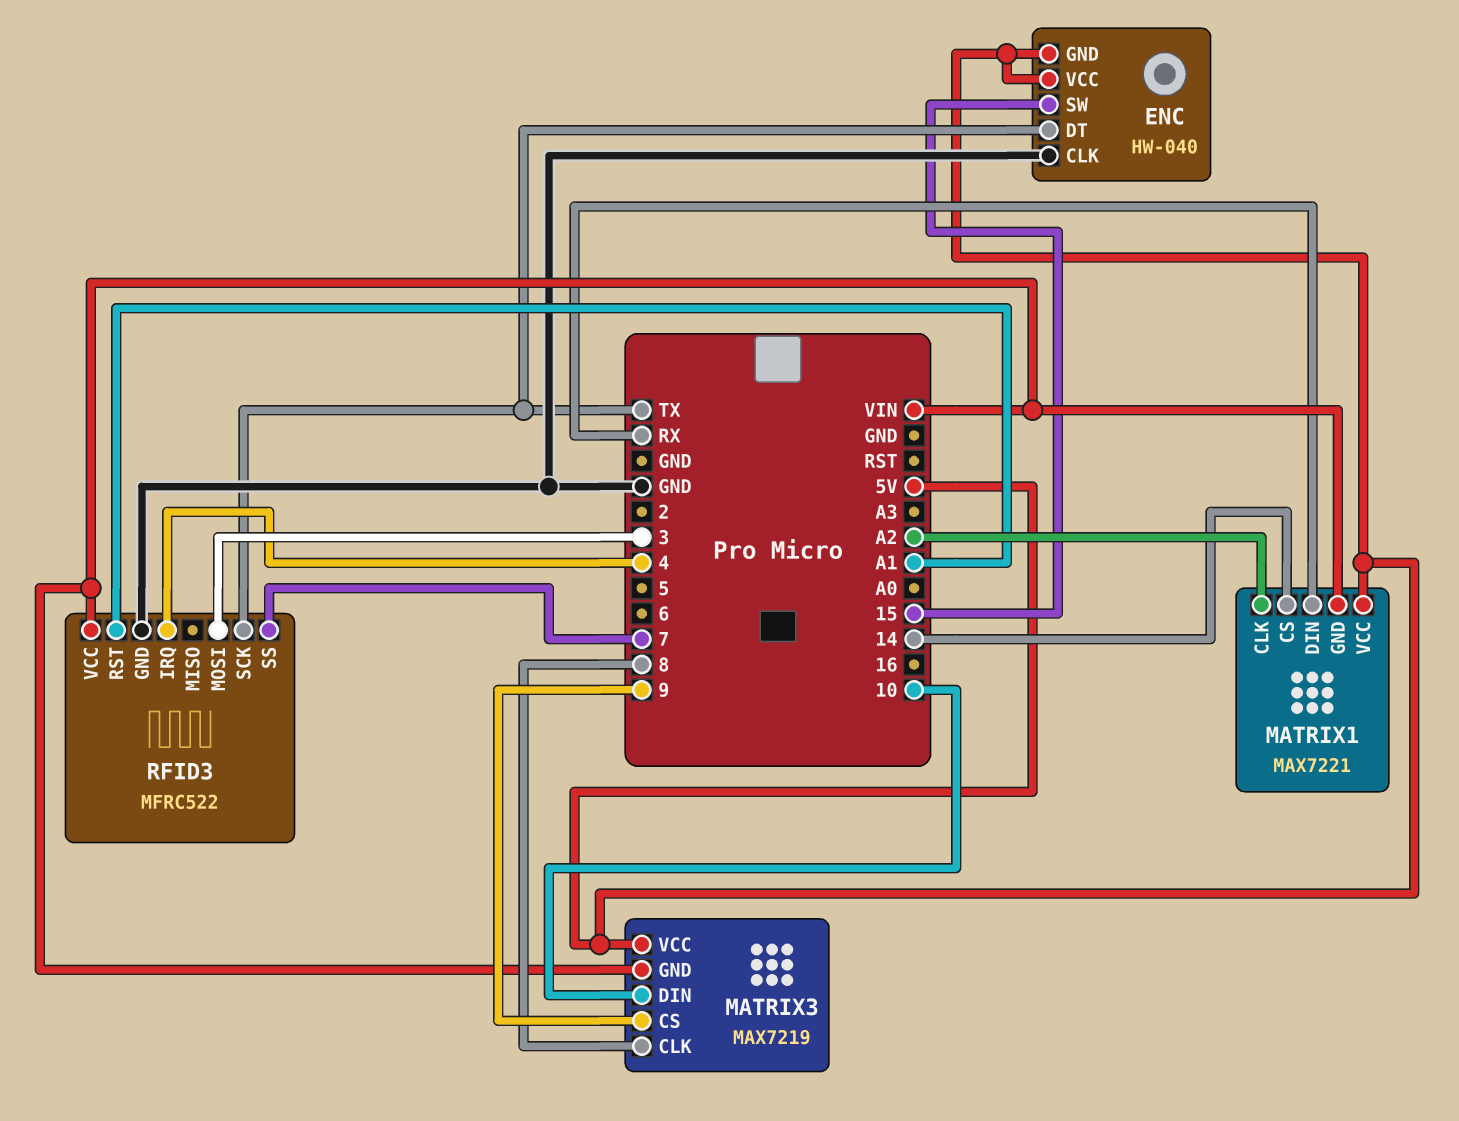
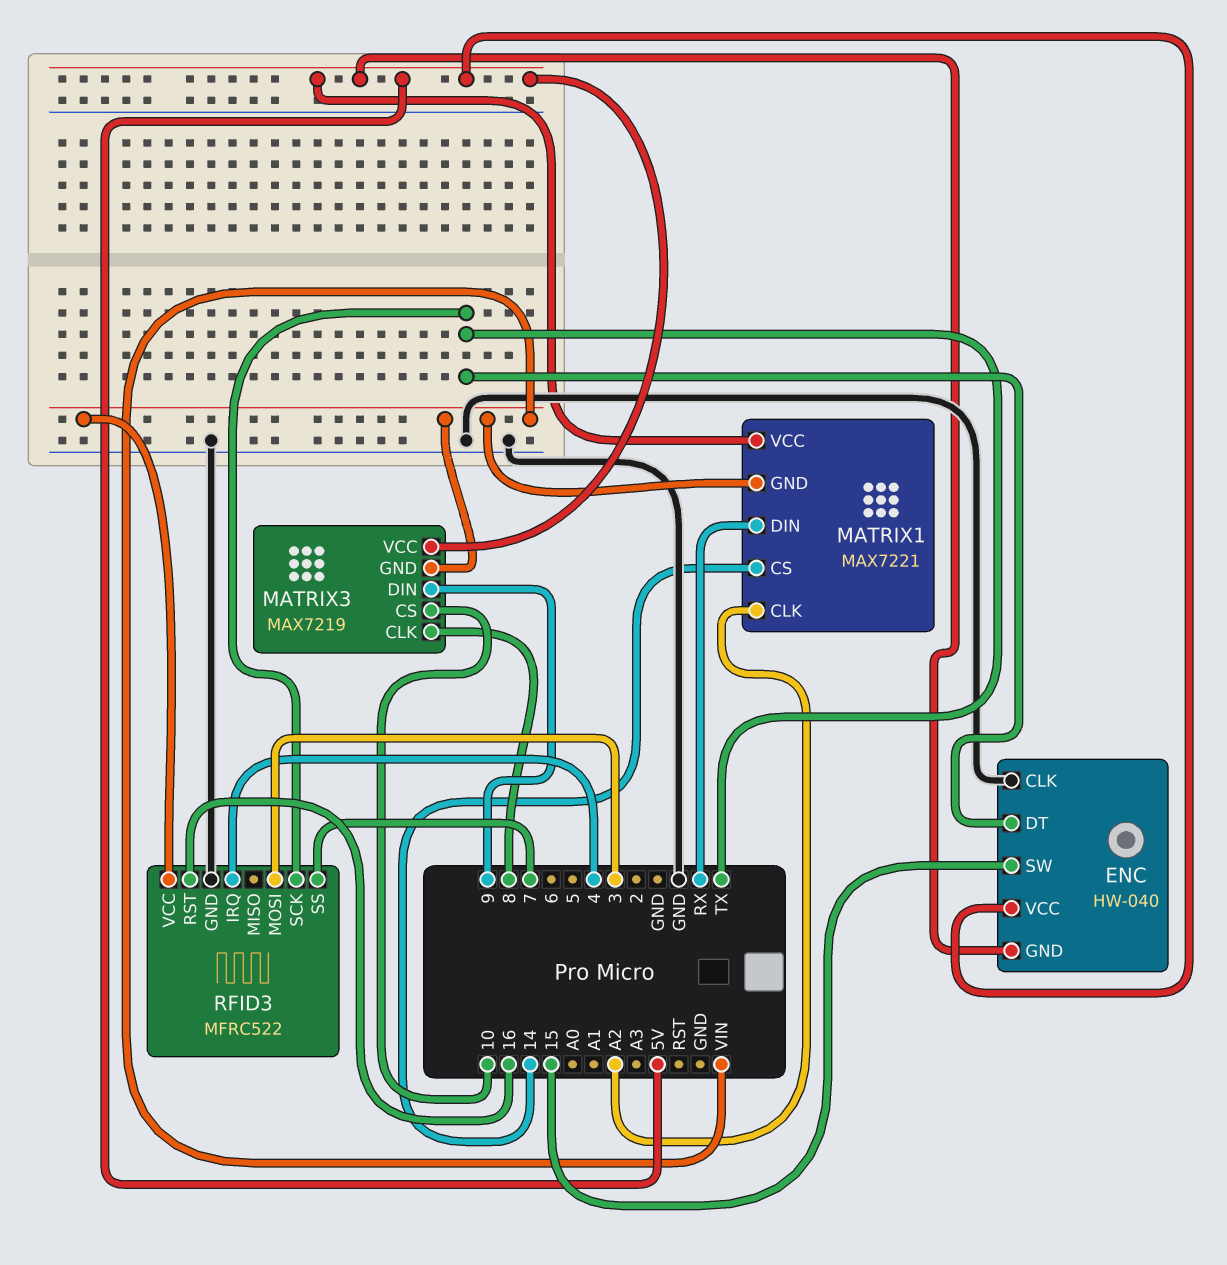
MATRIX3 pin CS: 9 -> 10
MATRIX3 pin DIN: 10 -> 9
RFID3 pin RST: A1 -> 16

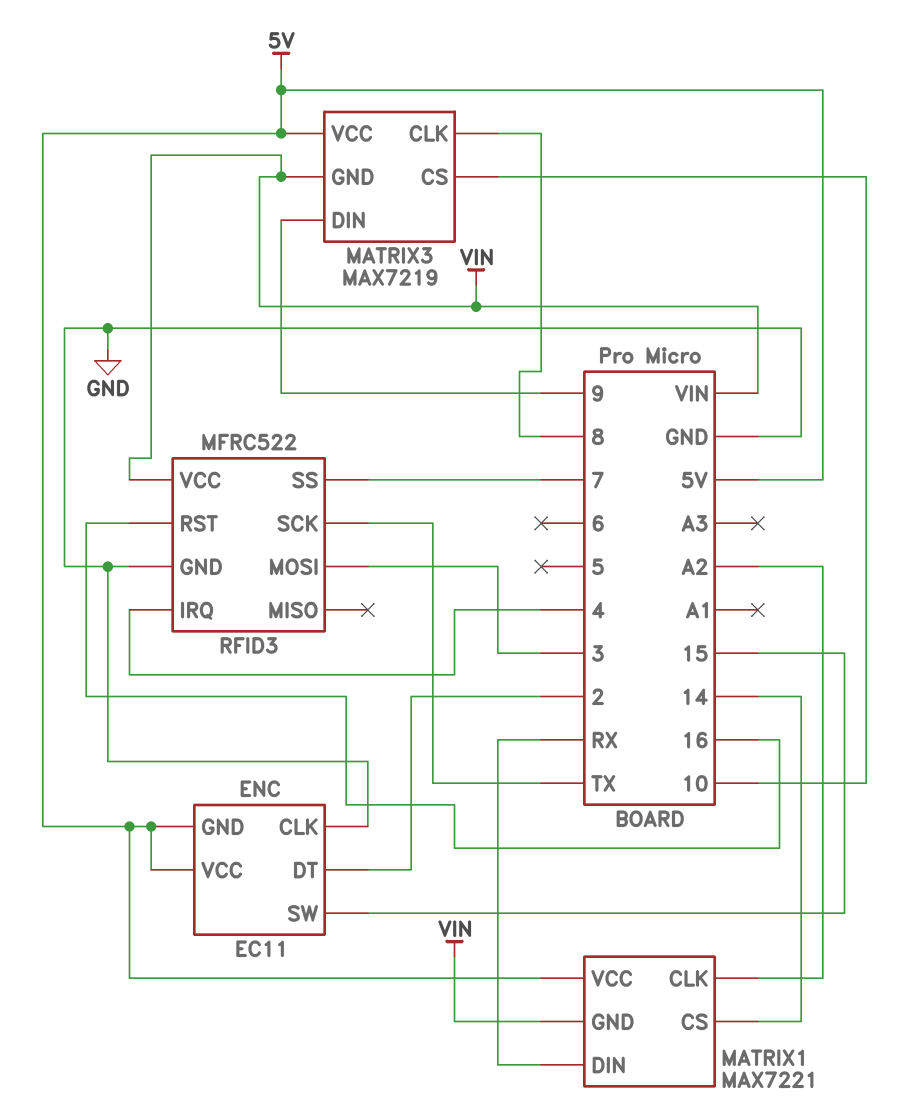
ENC: HW-040 -> EC11
ENC pin DT: TX -> 2

